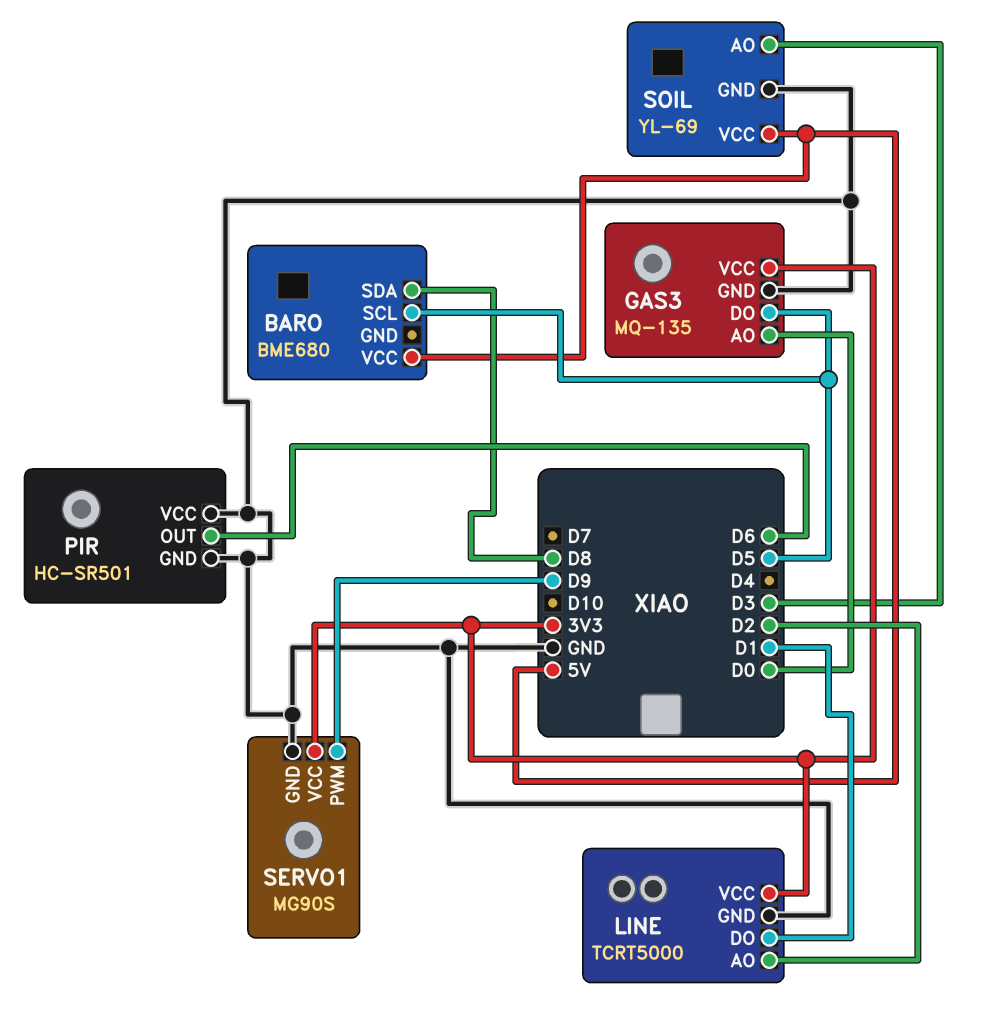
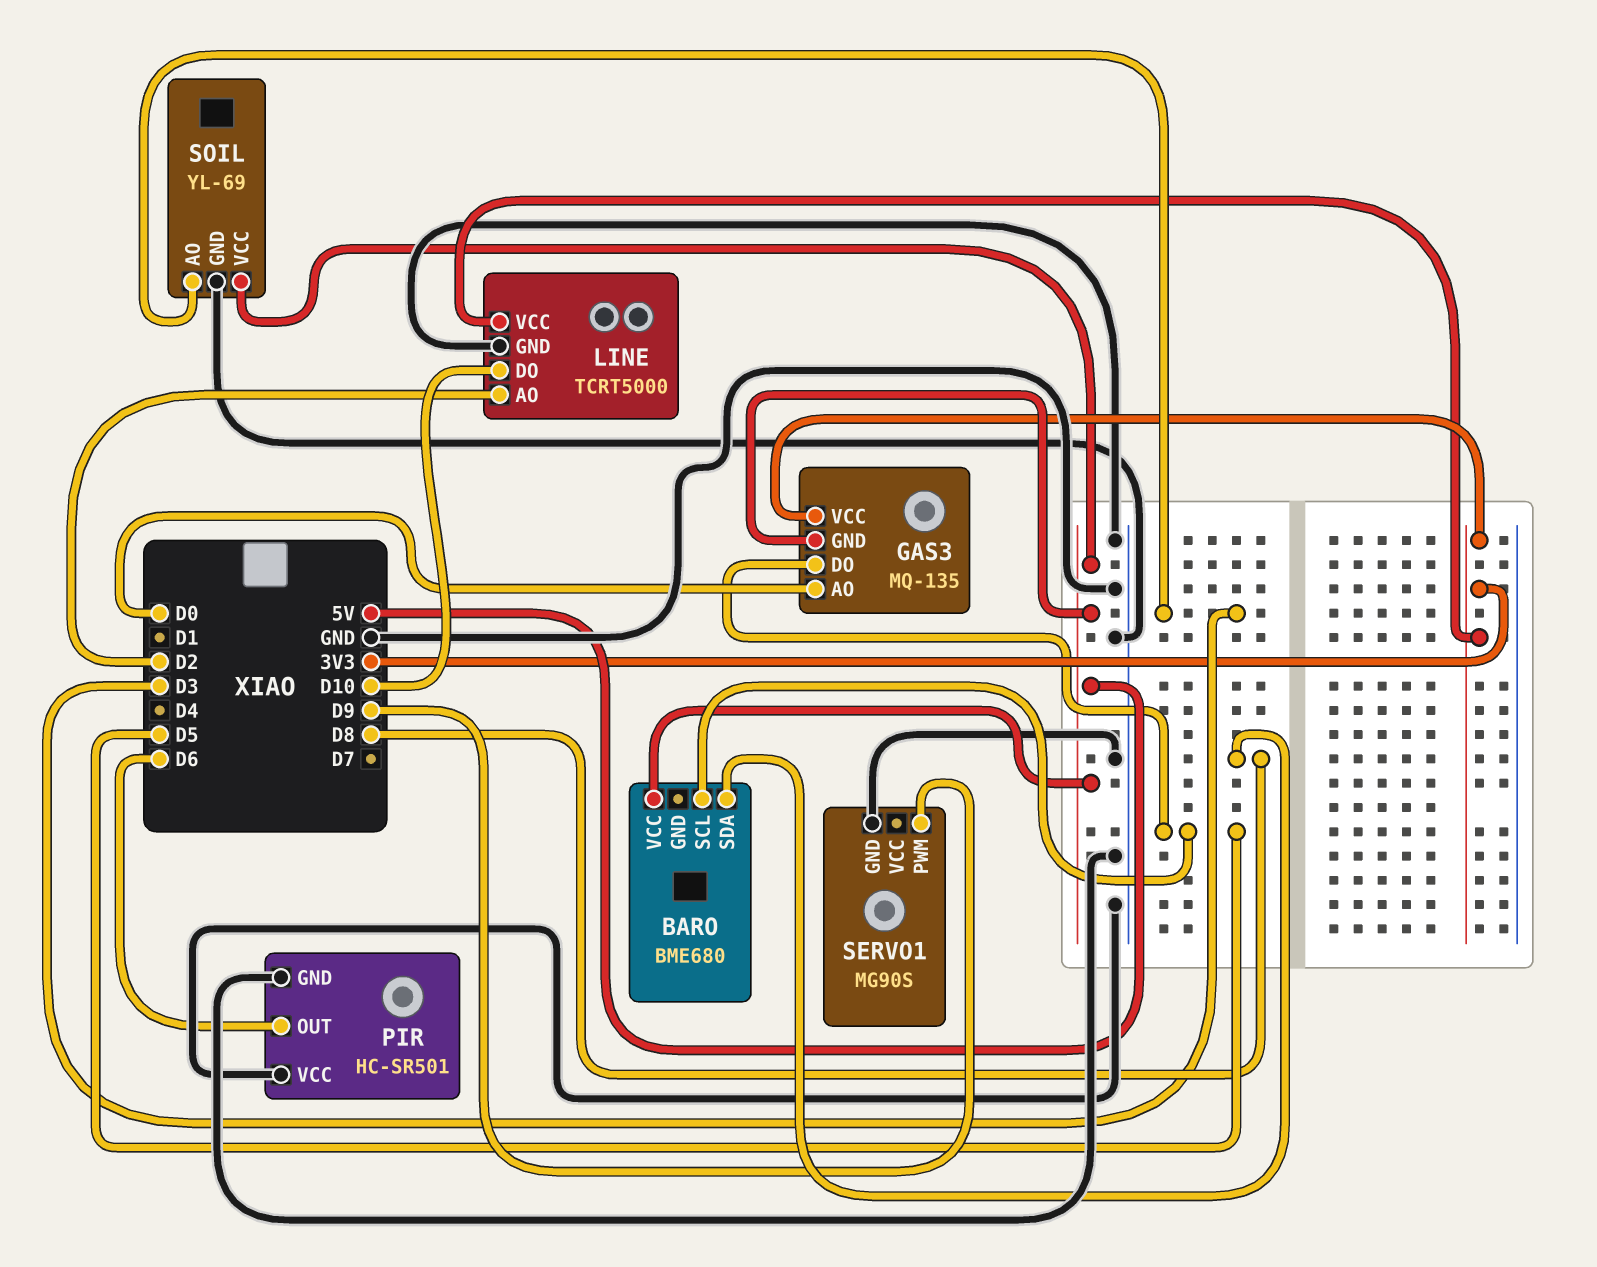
GAS3 pin GND: GND -> 5V
LINE pin DO: D1 -> D10
SERVO1 pin VCC: 3V3 -> none

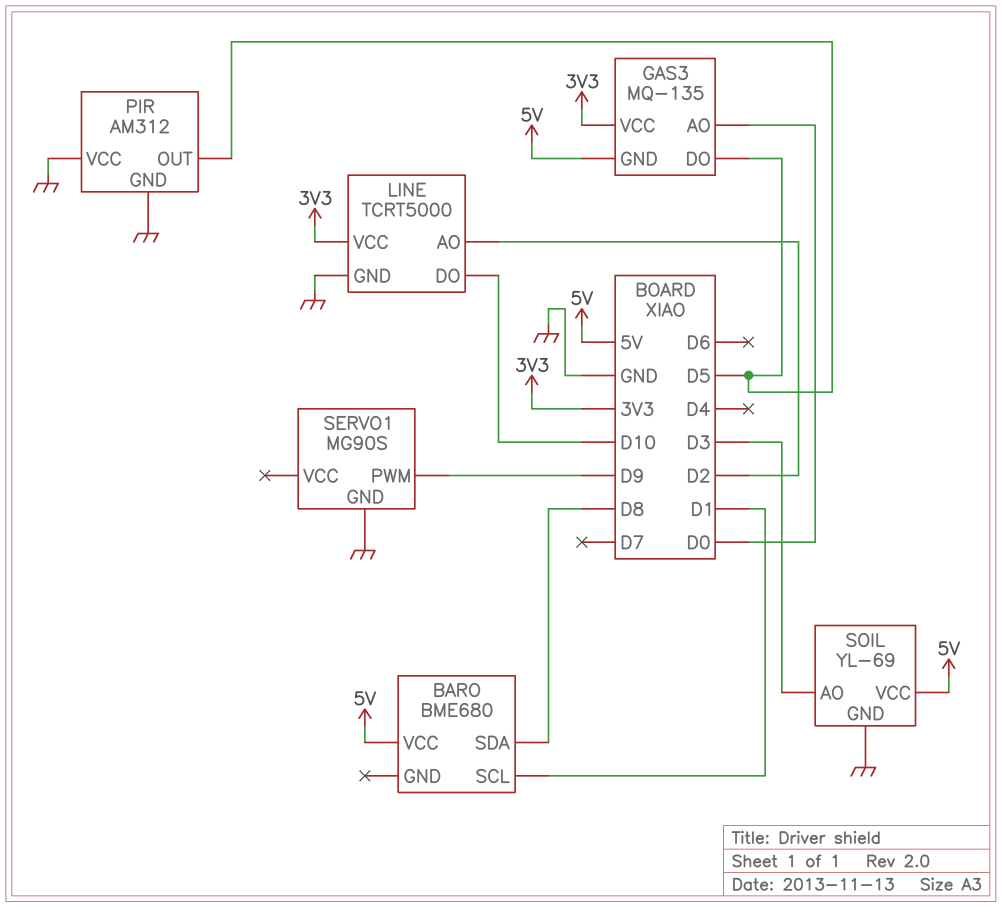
BARO pin SCL: D5 -> D1
PIR: HC-SR501 -> AM312
PIR pin OUT: D6 -> D5

